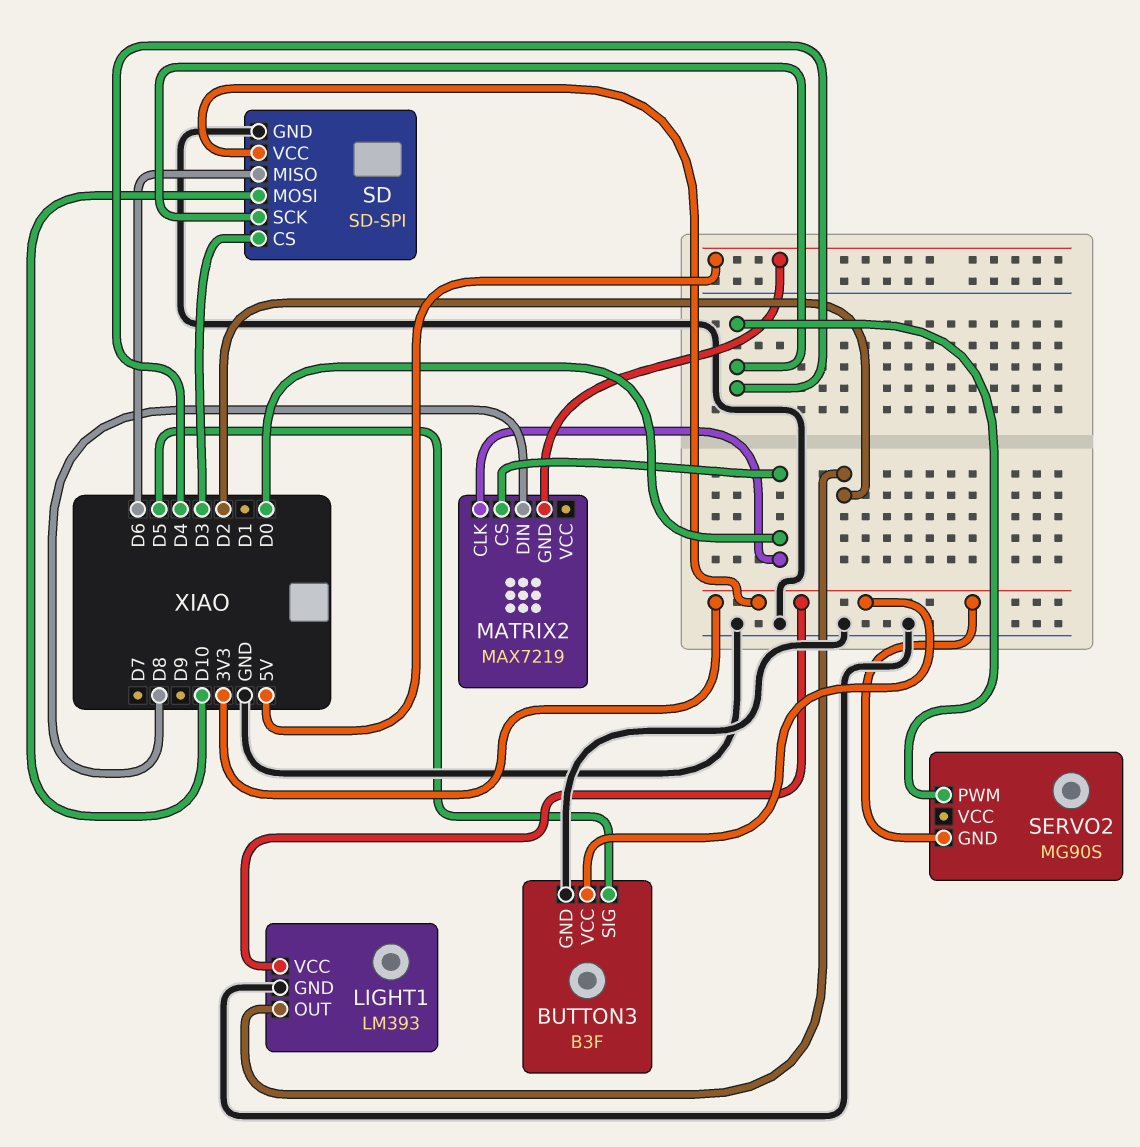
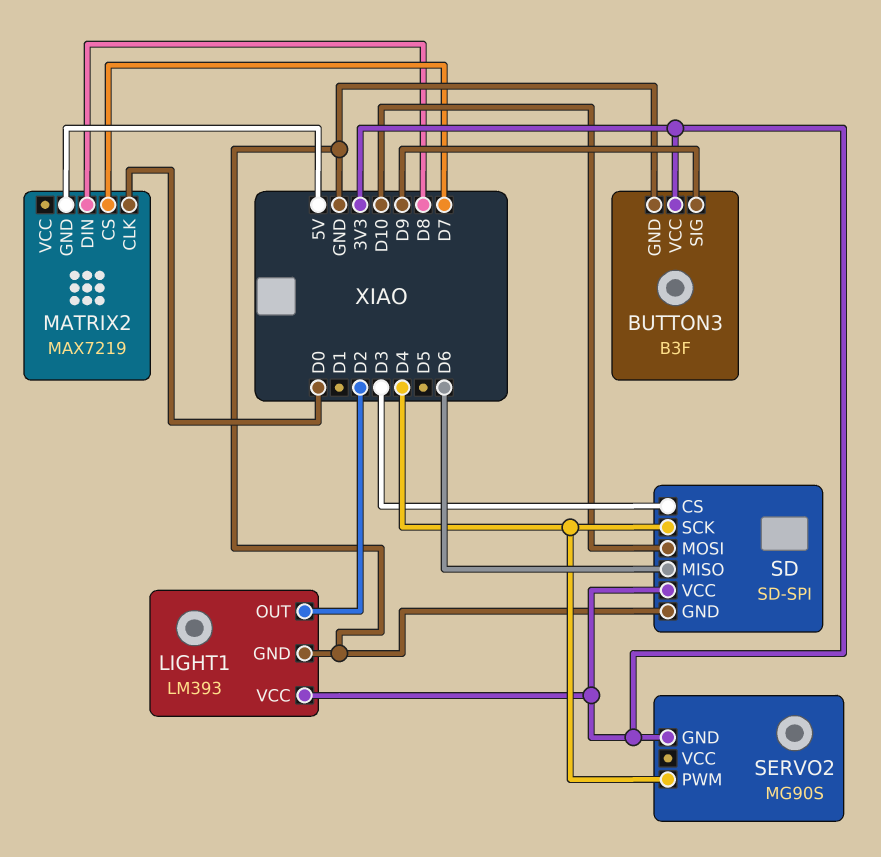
BUTTON3 pin SIG: D5 -> D9
MATRIX2 pin CS: D0 -> D7

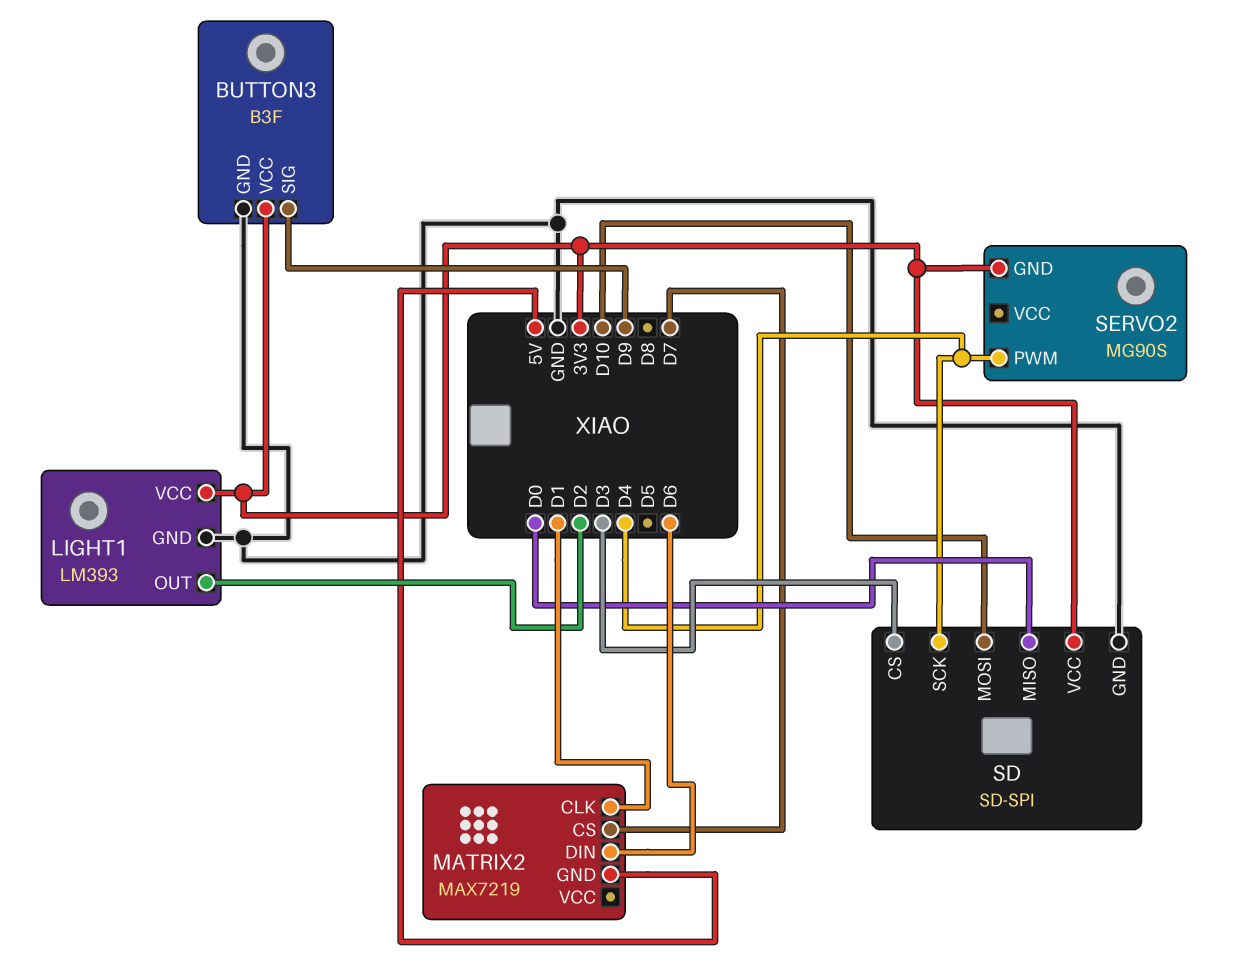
MATRIX2 pin CLK: D0 -> D1
MATRIX2 pin DIN: D8 -> D6
SD pin MISO: D6 -> D0

